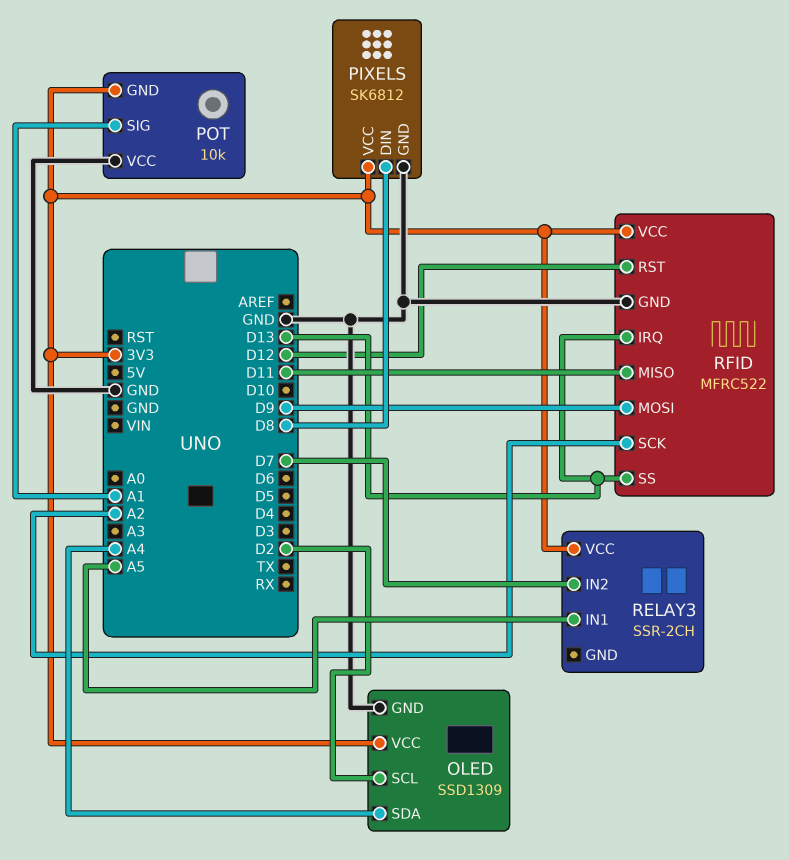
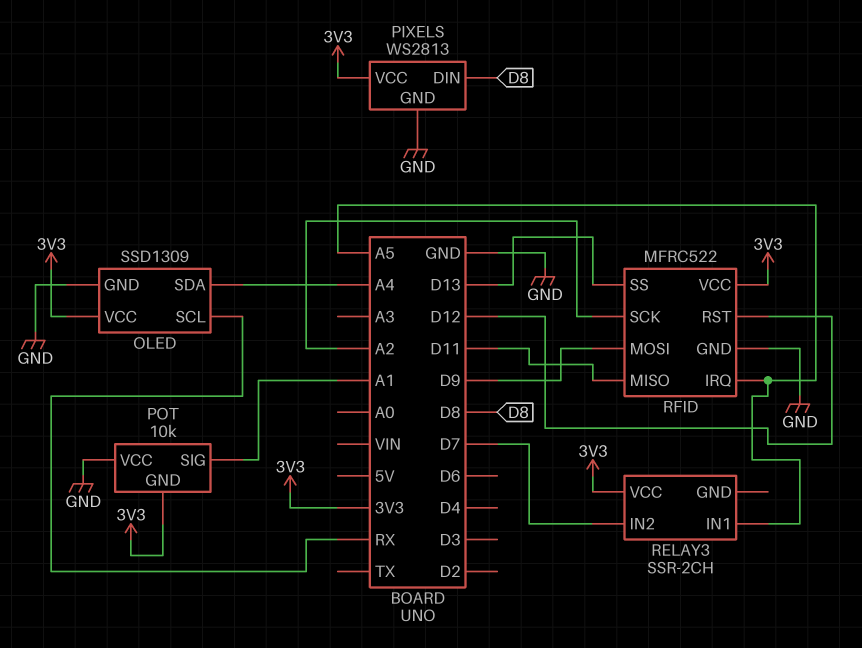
OLED pin SCL: D2 -> RX
PIXELS: SK6812 -> WS2813
RFID pin IRQ: D13 -> A5

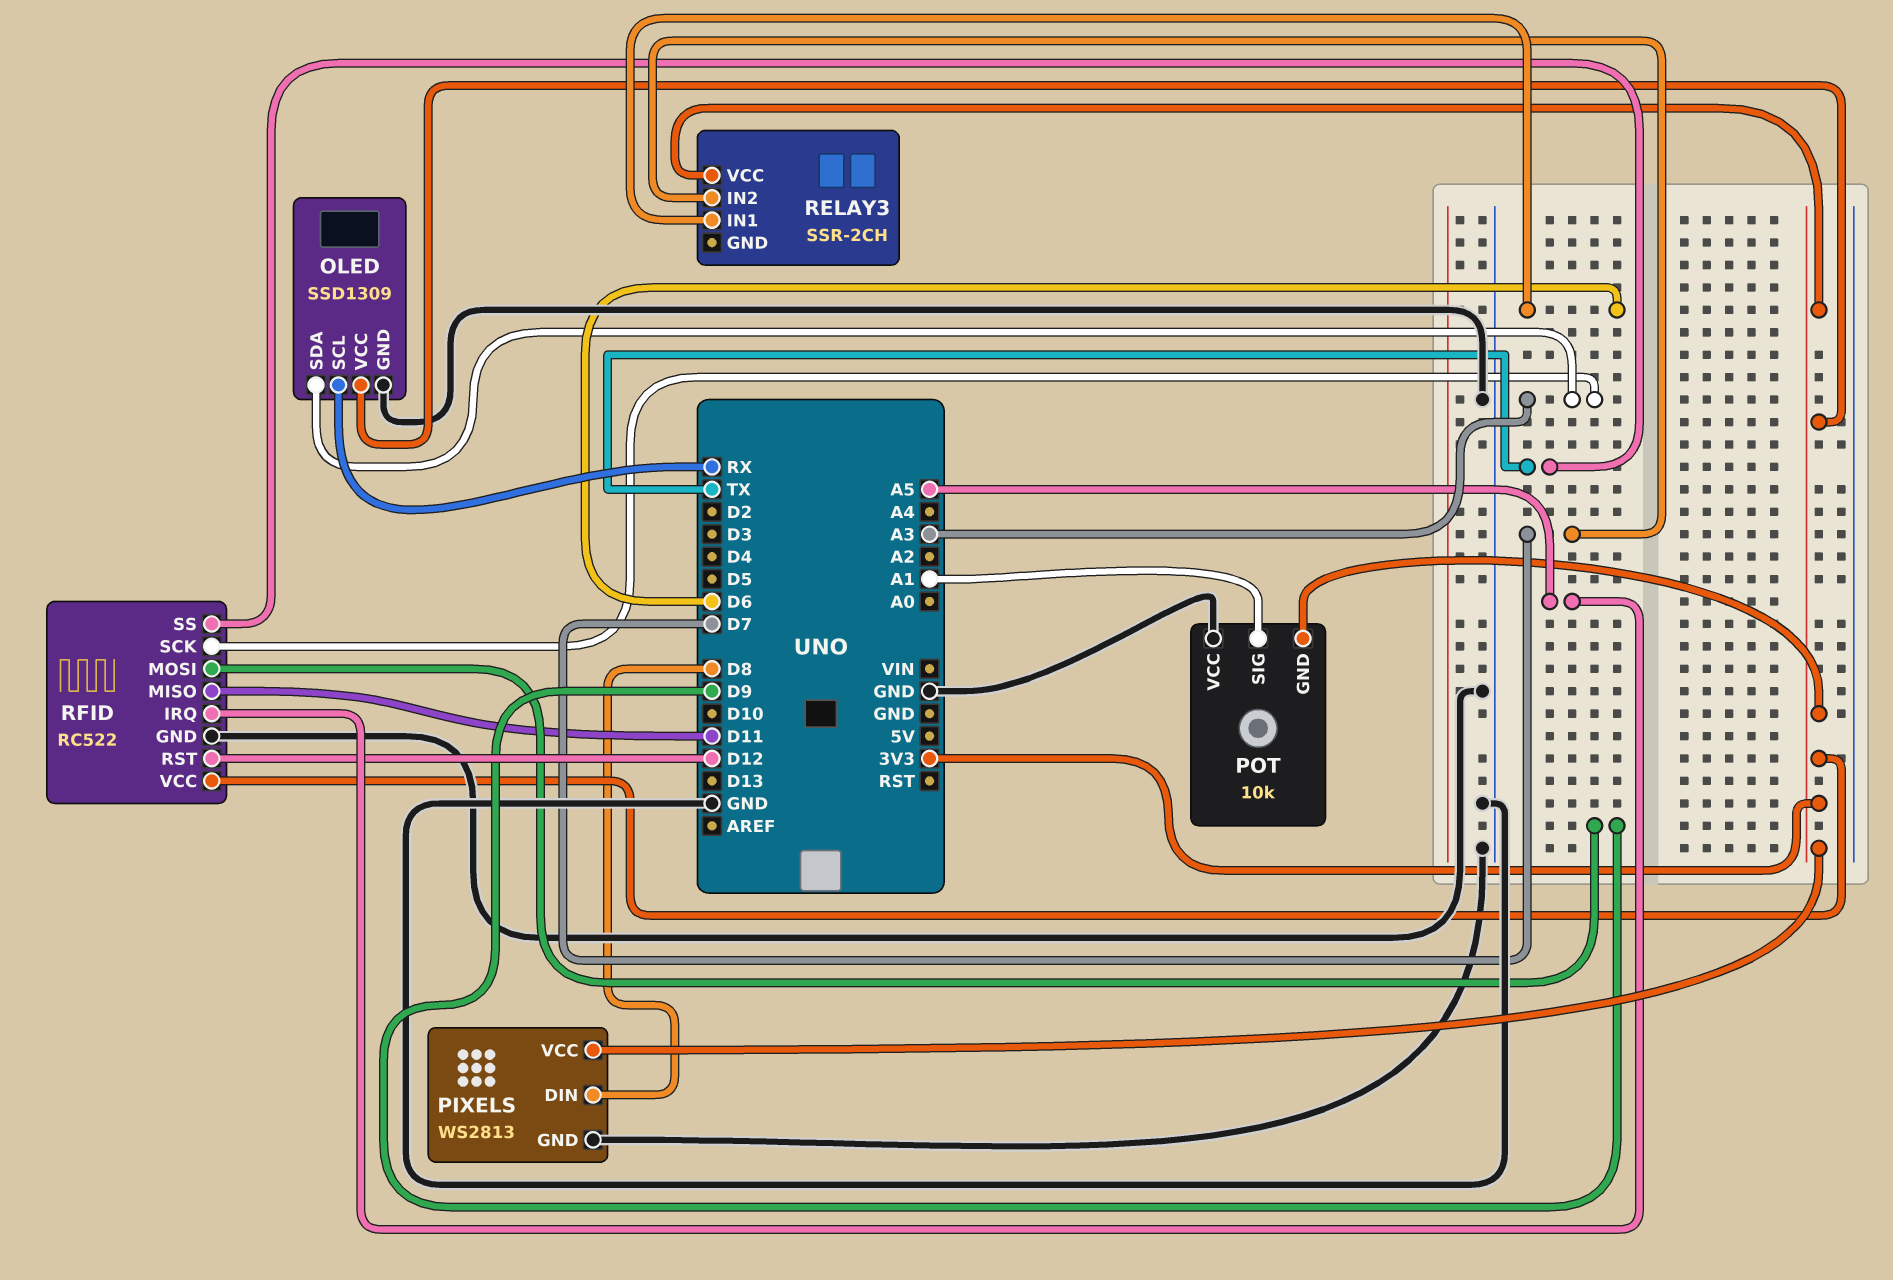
OLED pin SDA: A4 -> A3
RELAY3 pin IN1: A5 -> D6
RFID: MFRC522 -> RC522
RFID pin SCK: A2 -> A3
RFID pin SS: D13 -> TX

